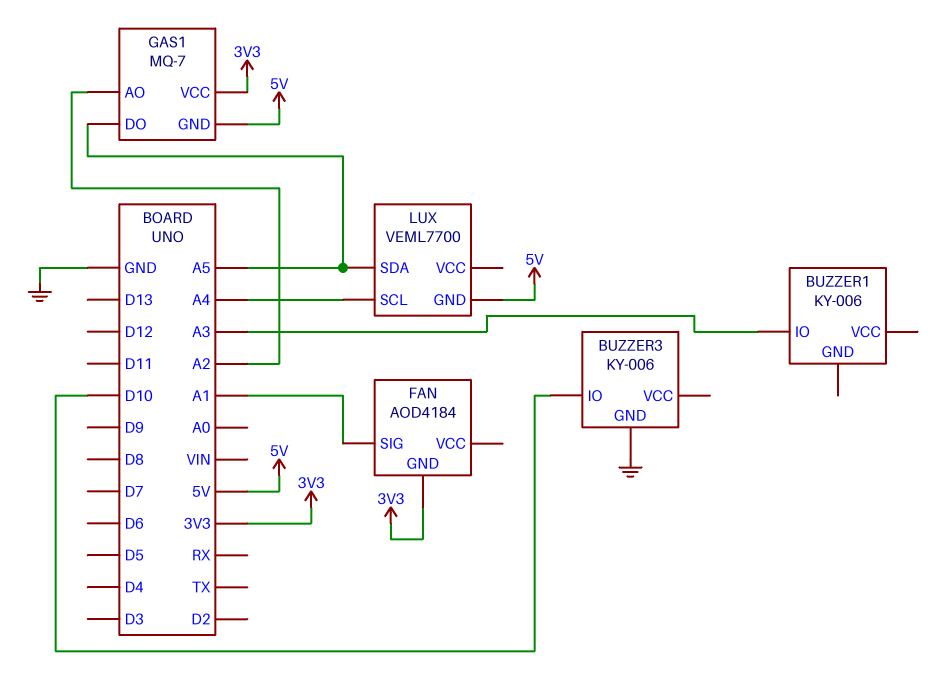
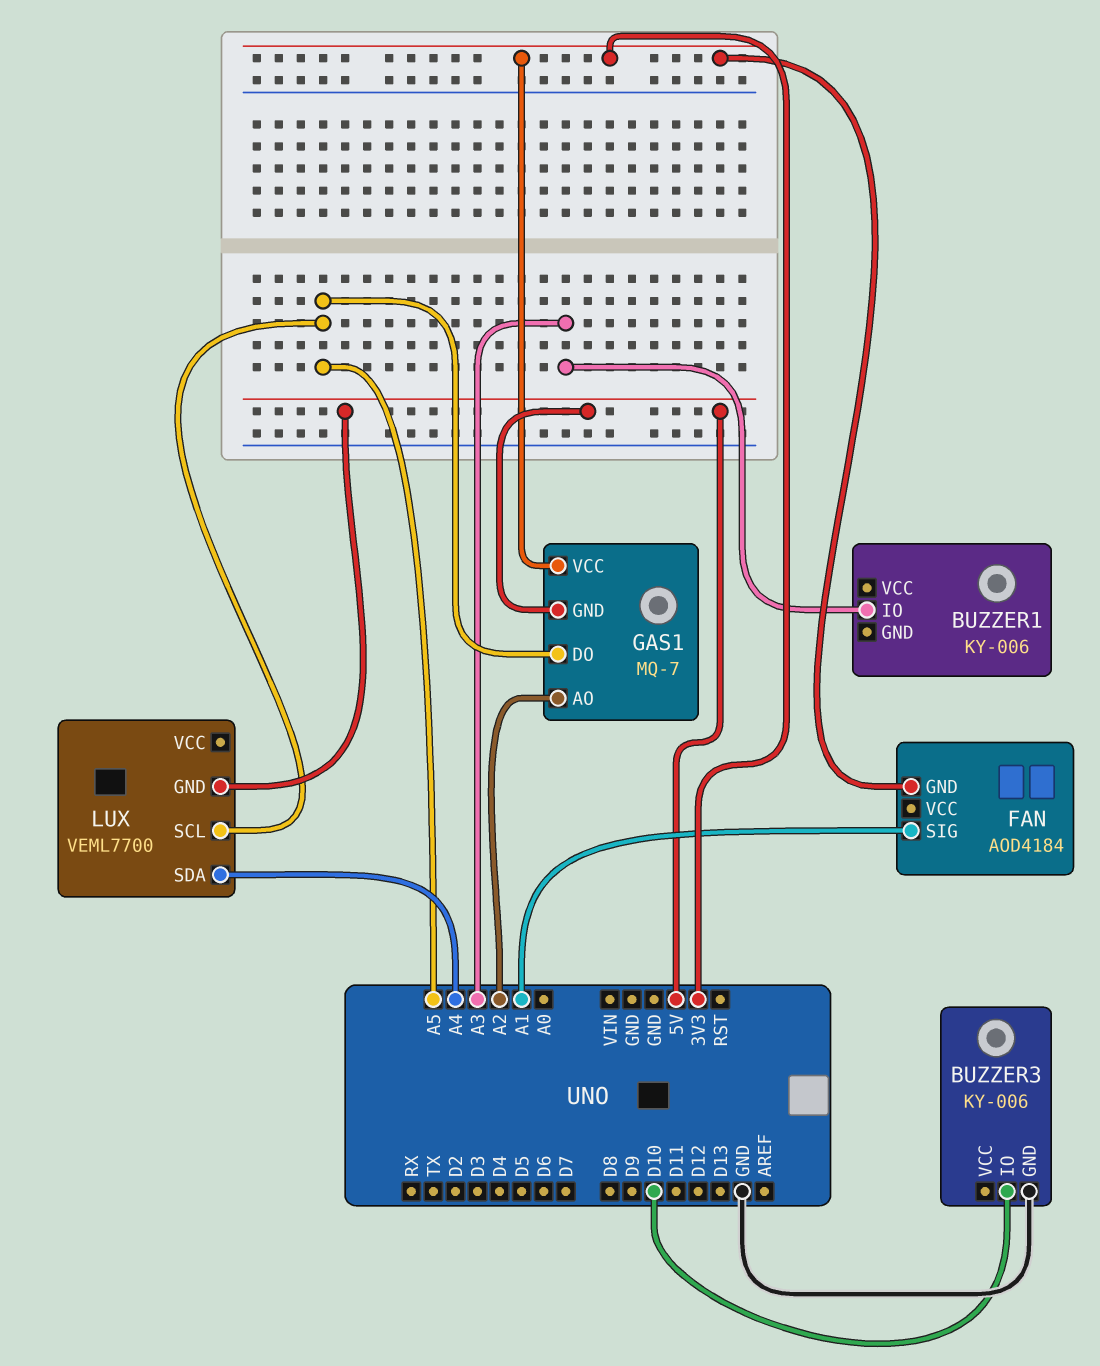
LUX pin SCL: A4 -> A5
LUX pin SDA: A5 -> A4

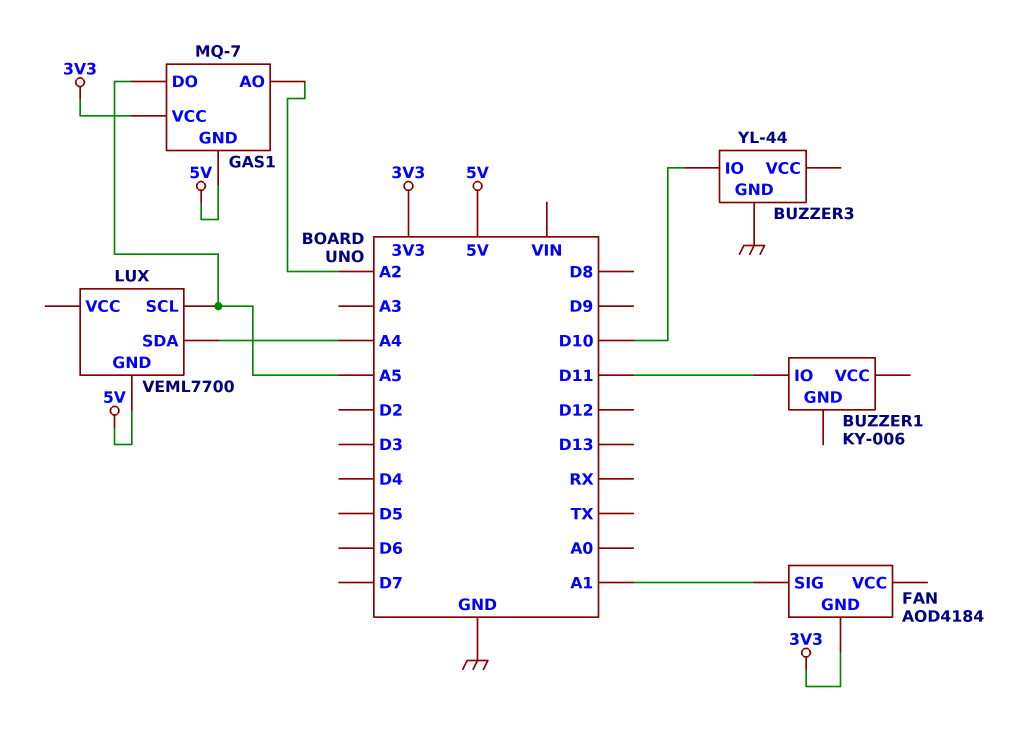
BUZZER1 pin IO: A3 -> D11
BUZZER3: KY-006 -> YL-44

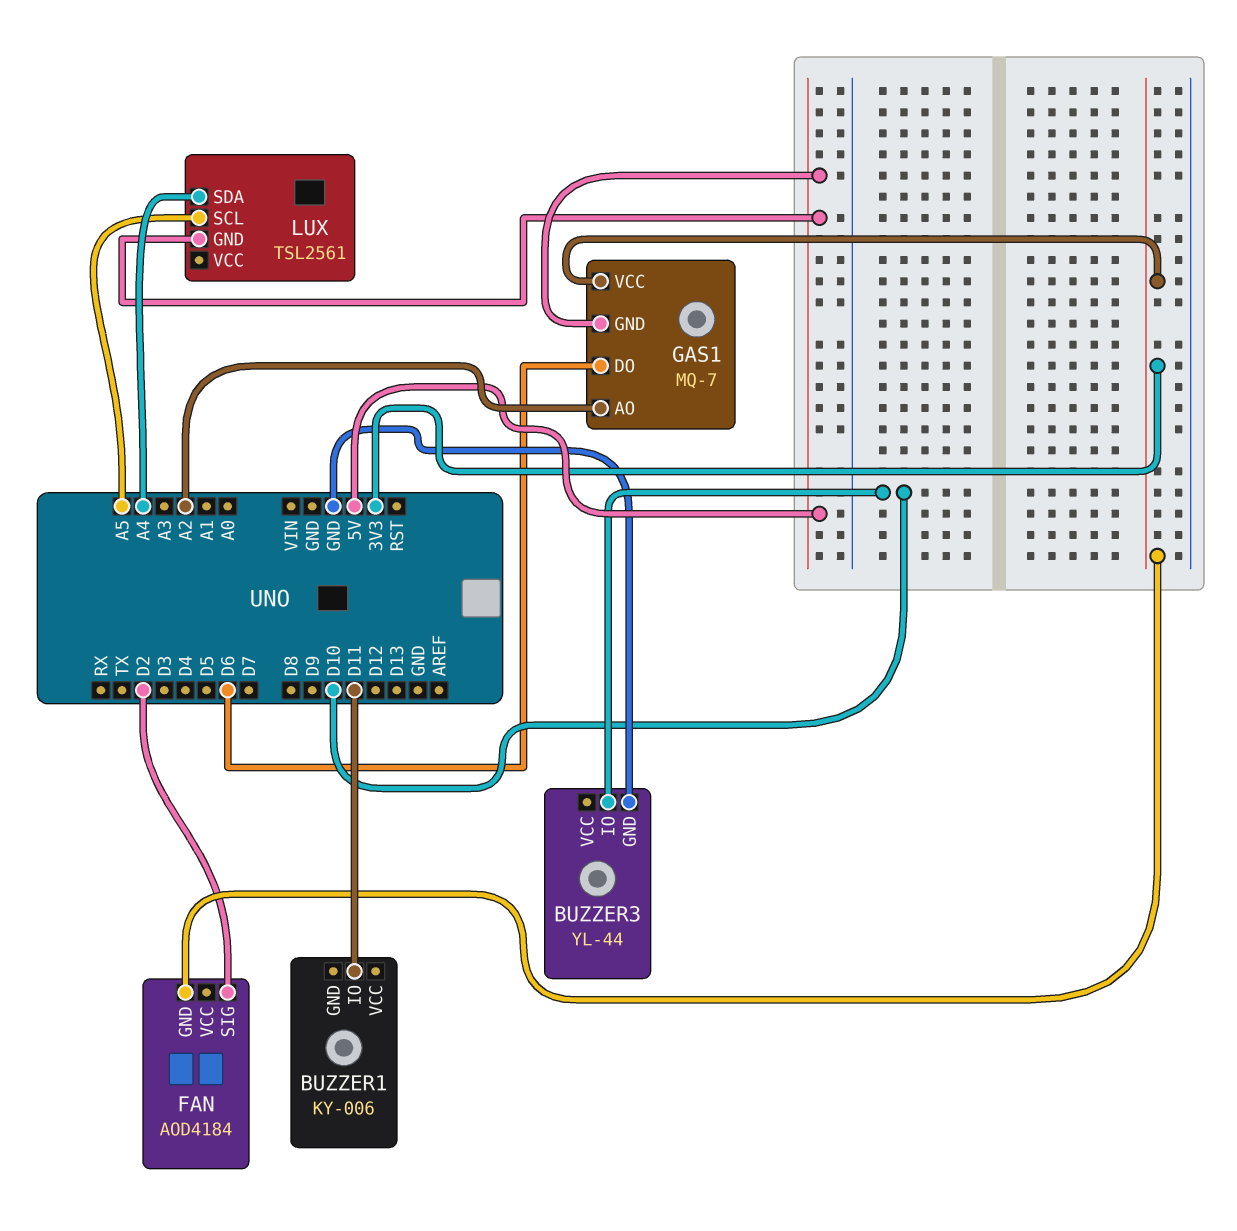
FAN pin SIG: A1 -> D2
GAS1 pin DO: A5 -> D6
LUX: VEML7700 -> TSL2561

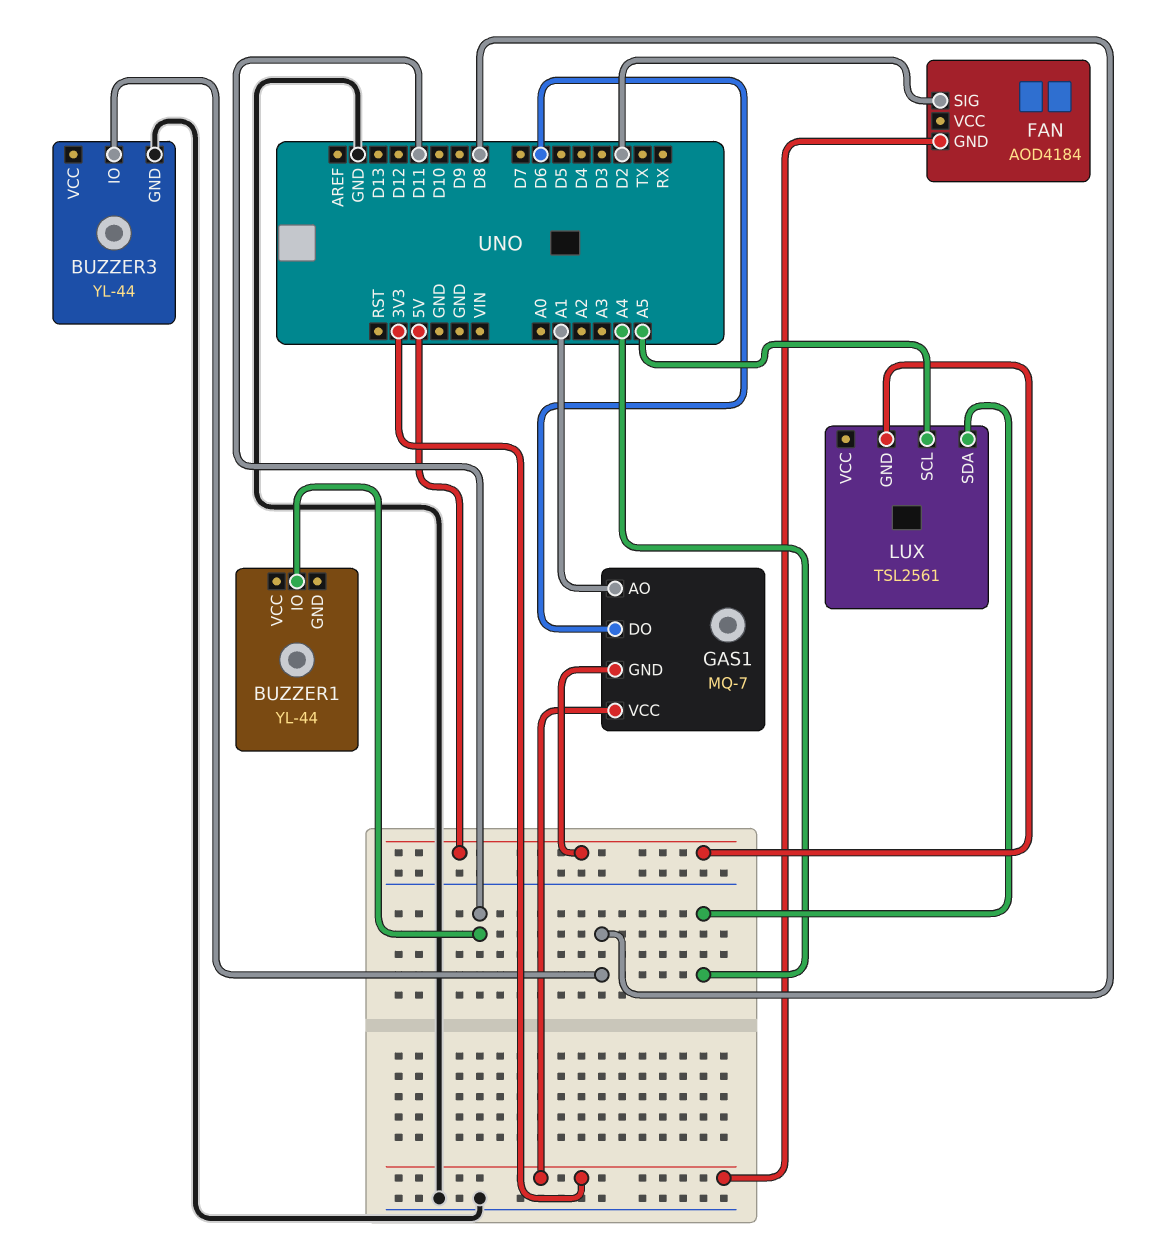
BUZZER1: KY-006 -> YL-44
BUZZER3 pin IO: D10 -> D8
GAS1 pin AO: A2 -> A1

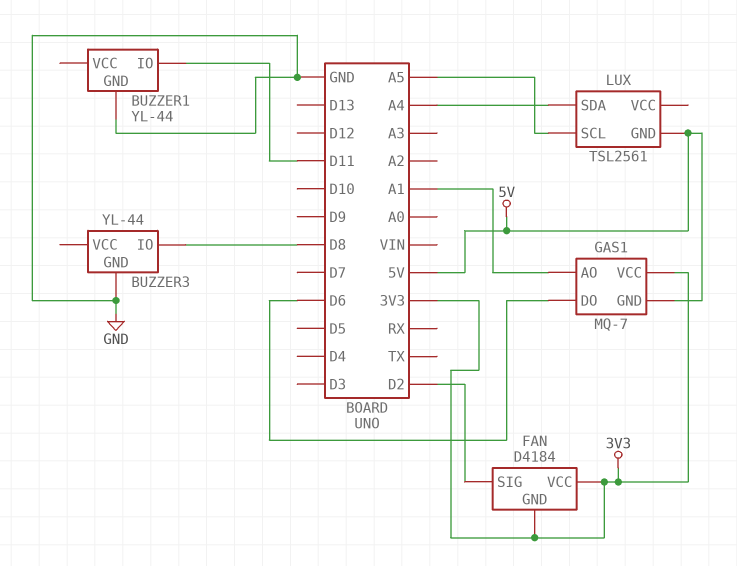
BUZZER1 pin GND: none -> GND
FAN: AOD4184 -> D4184
FAN pin VCC: none -> 3V3

